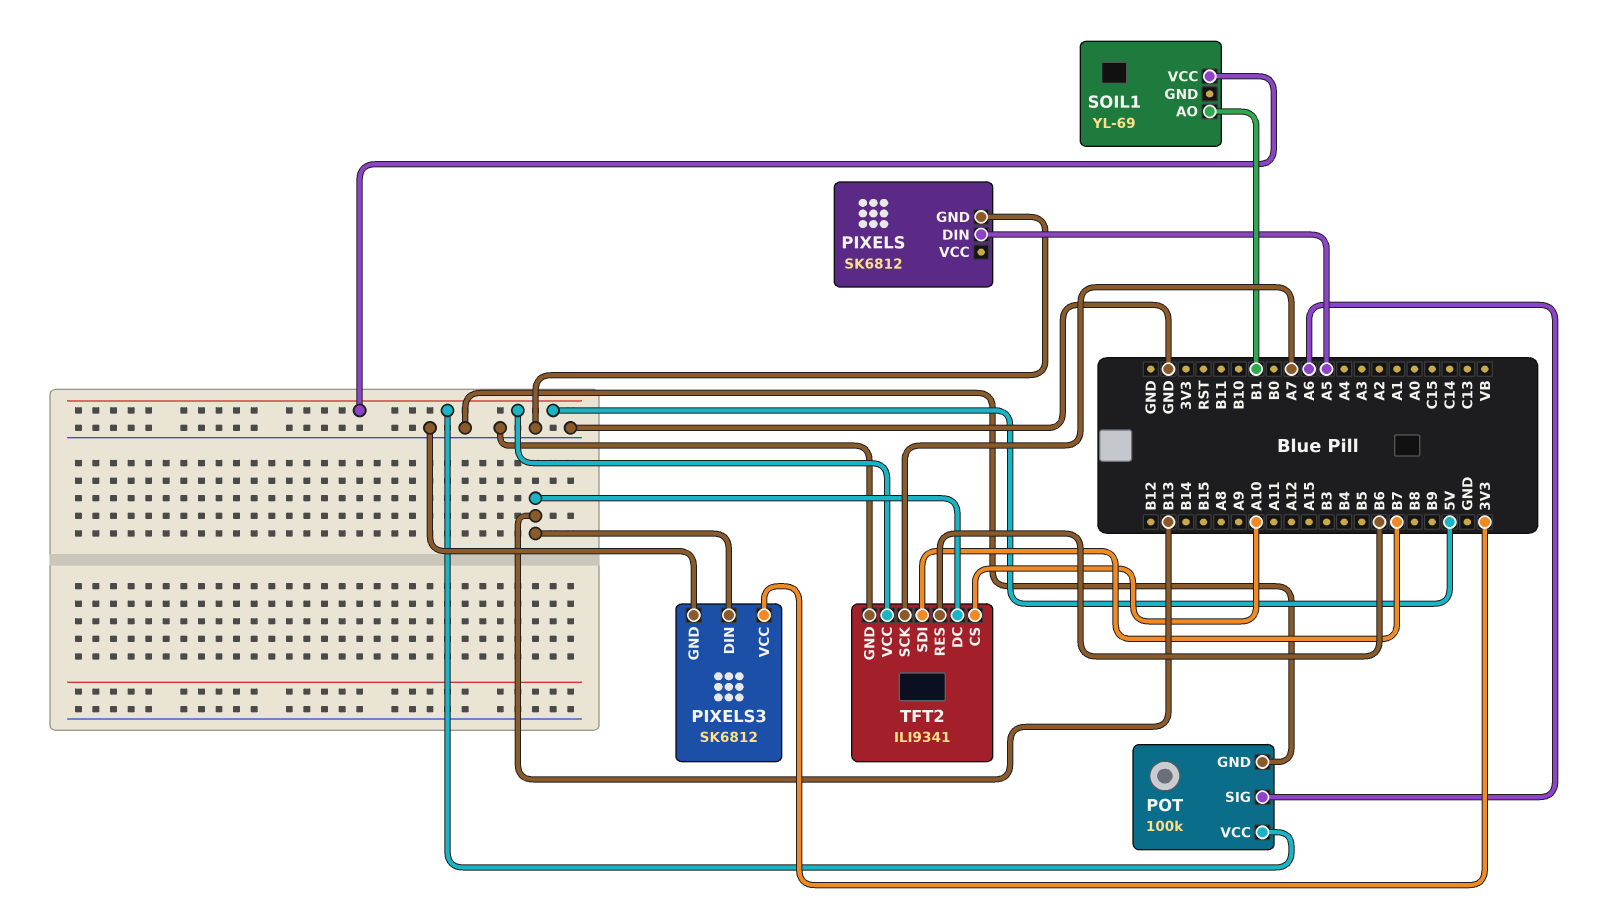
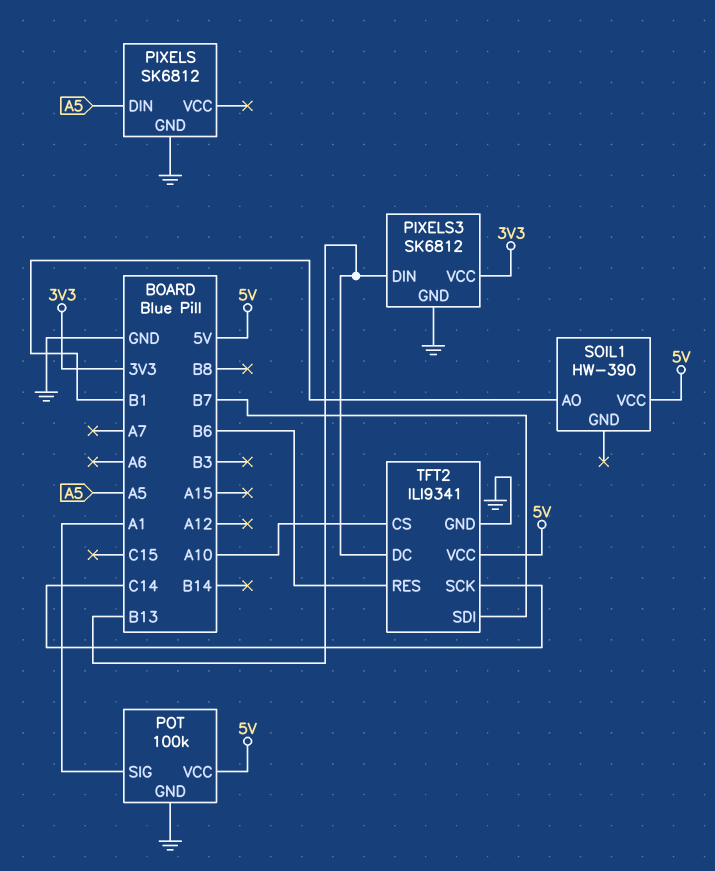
POT pin SIG: A6 -> A1
SOIL1: YL-69 -> HW-390
TFT2 pin SCK: A7 -> C14

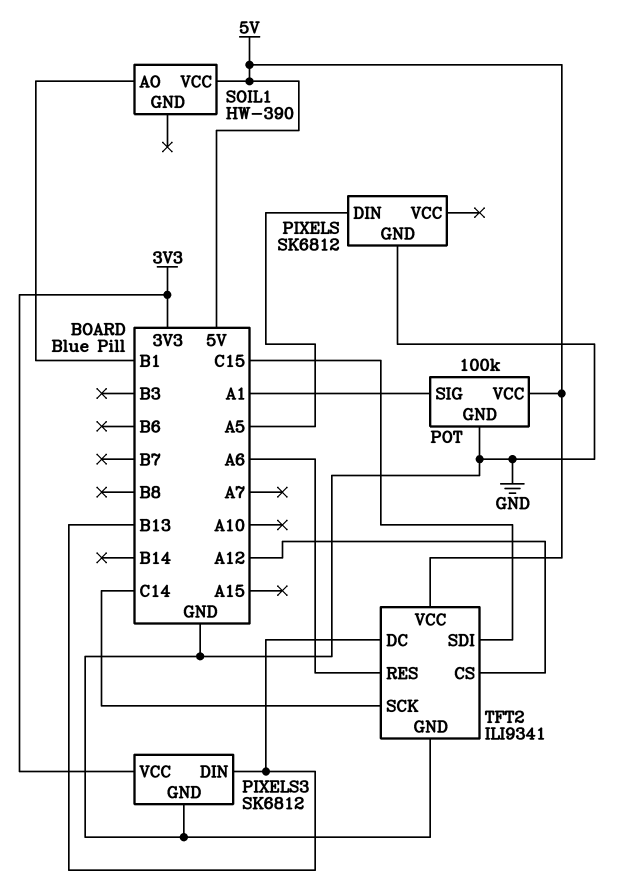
TFT2 pin CS: A10 -> A12
TFT2 pin RES: B6 -> A6
TFT2 pin SDI: B7 -> C15

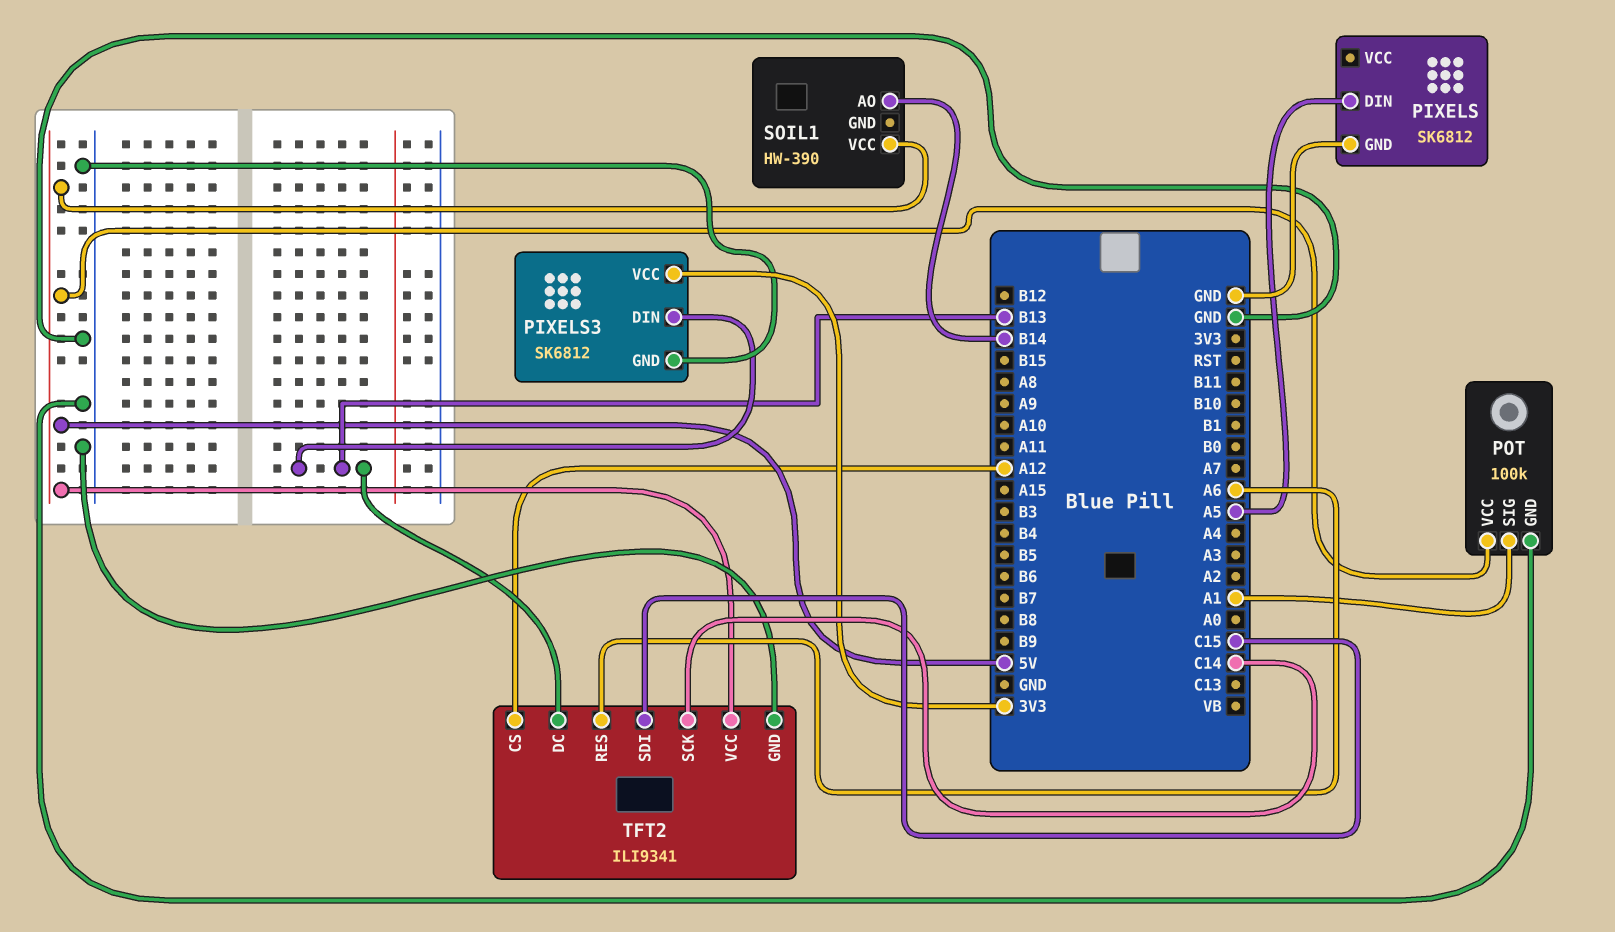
SOIL1 pin AO: B1 -> B14

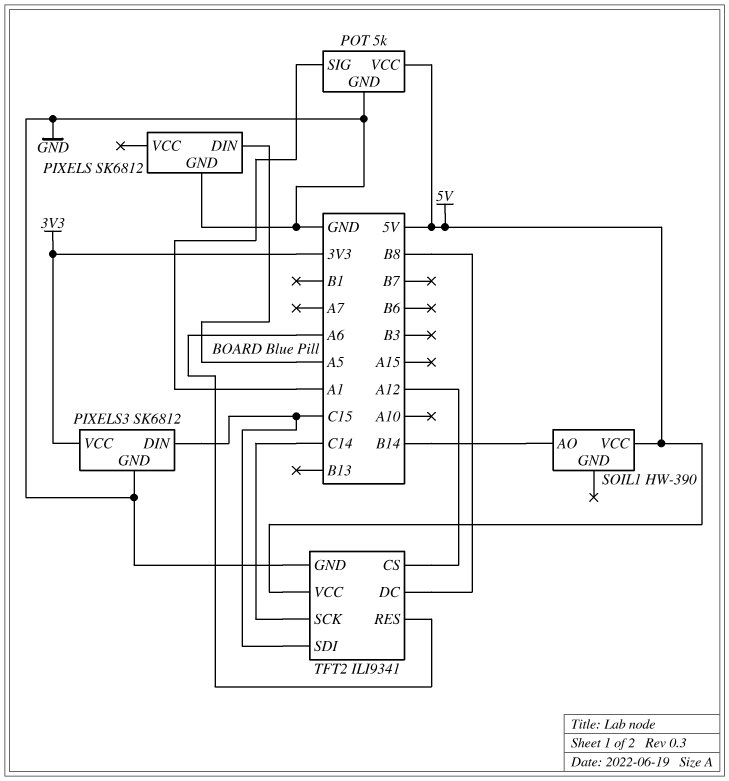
PIXELS3 pin DIN: B13 -> C15
POT: 100k -> 5k
TFT2 pin DC: B13 -> B8

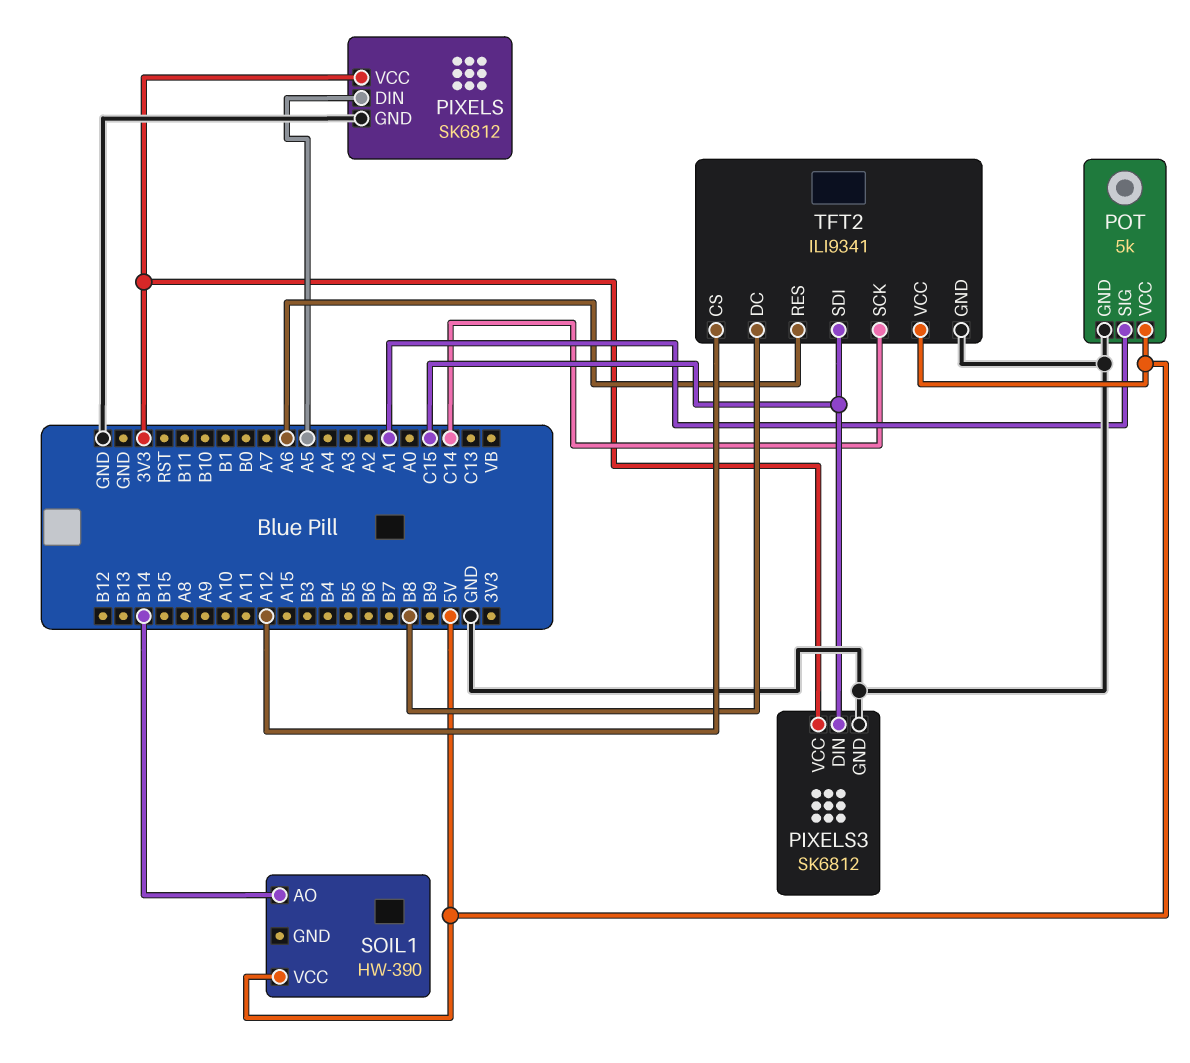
PIXELS pin VCC: none -> 3V3

